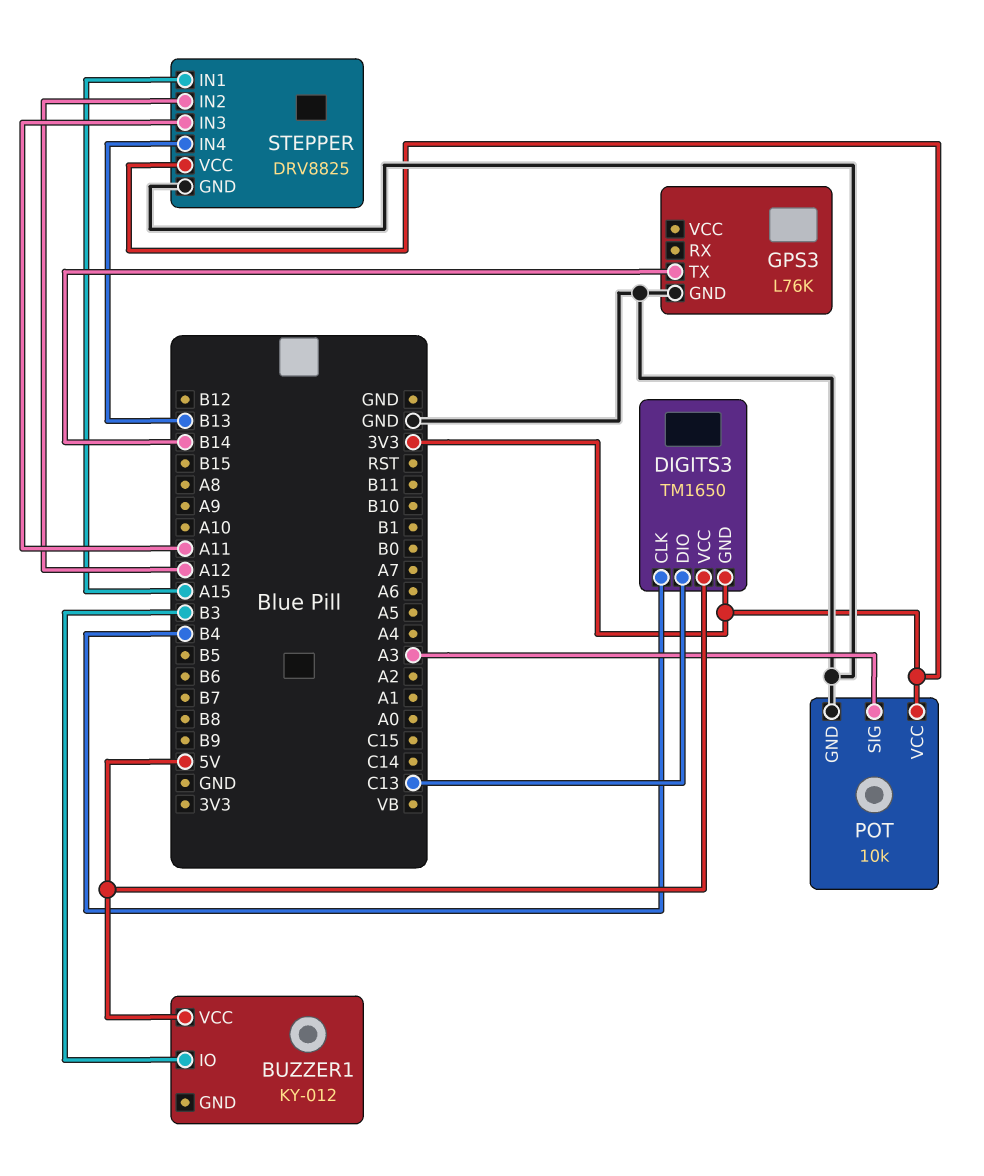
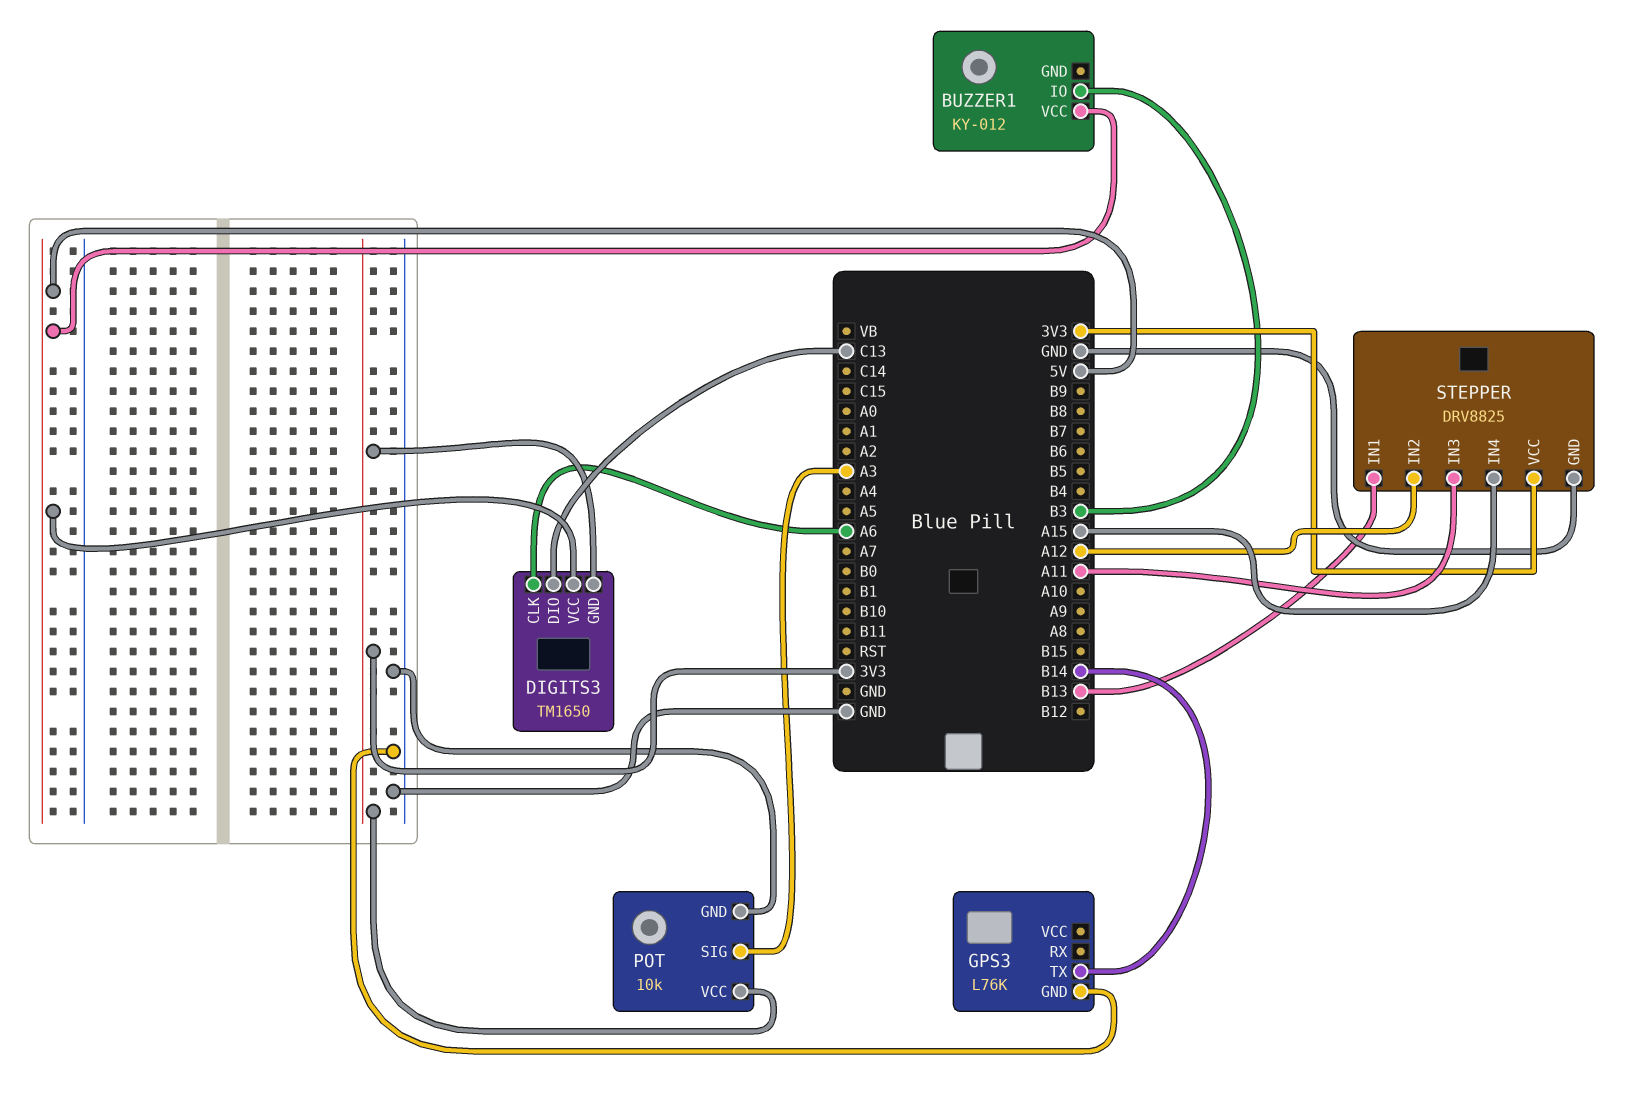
DIGITS3 pin CLK: B4 -> A6
STEPPER pin IN1: A15 -> B13
STEPPER pin IN4: B13 -> A15

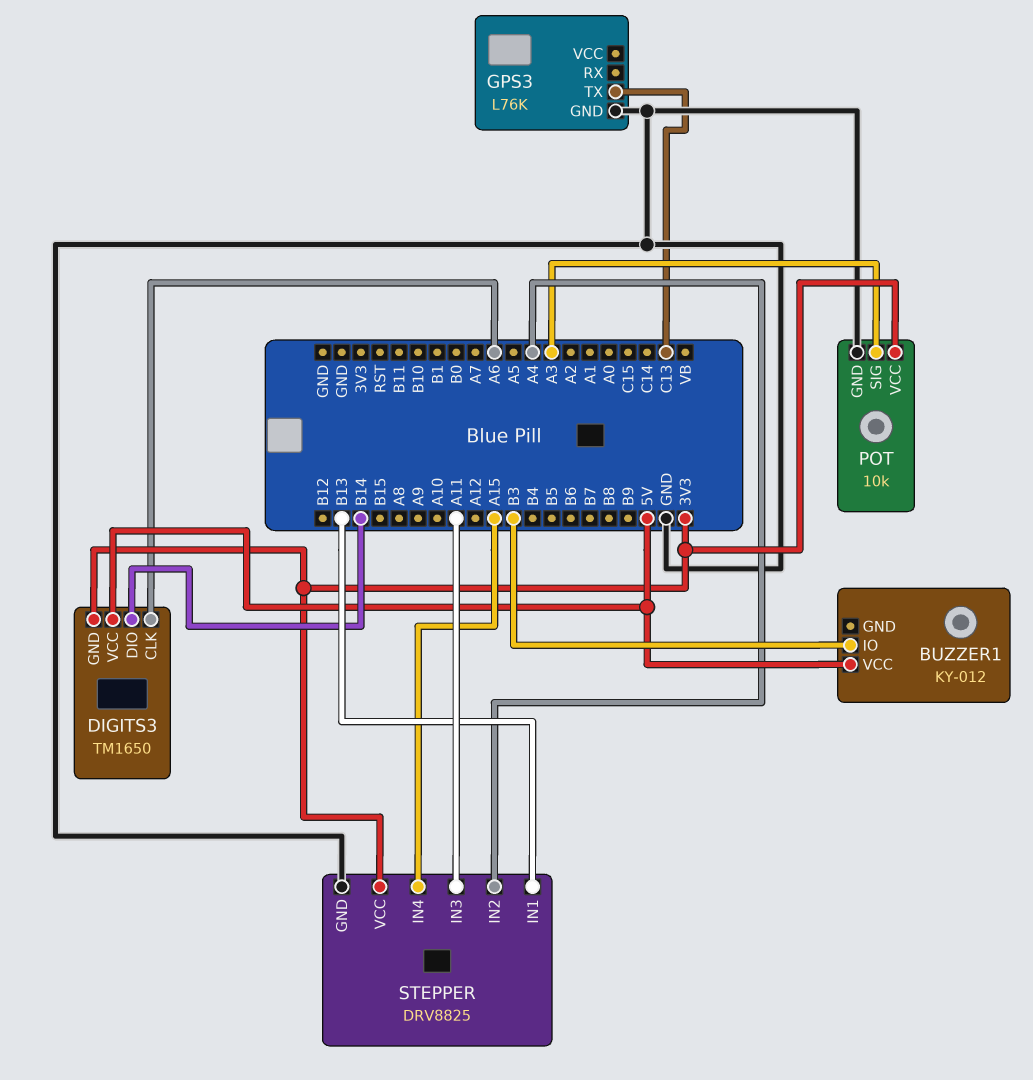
DIGITS3 pin DIO: C13 -> B14
GPS3 pin TX: B14 -> C13
STEPPER pin IN2: A12 -> A4

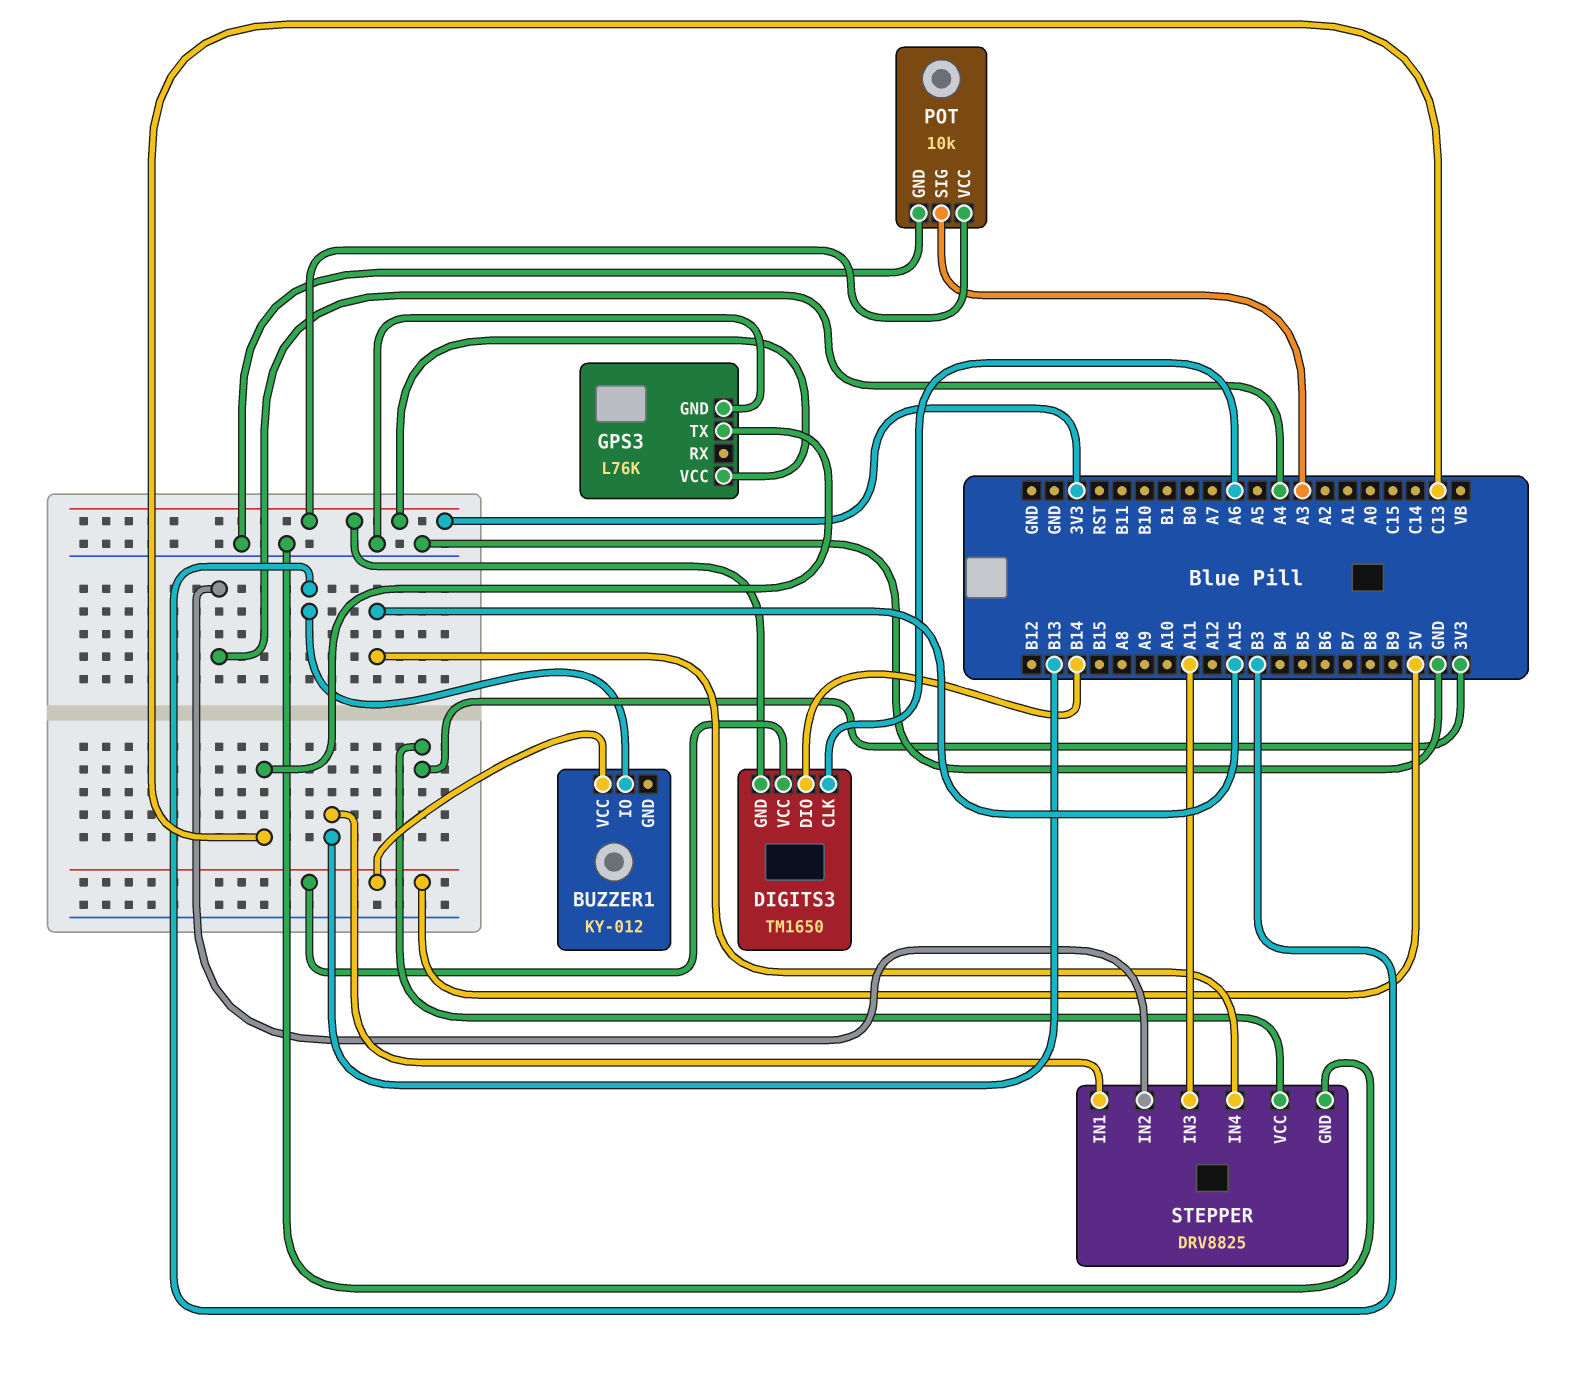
GPS3 pin VCC: none -> 3V3

